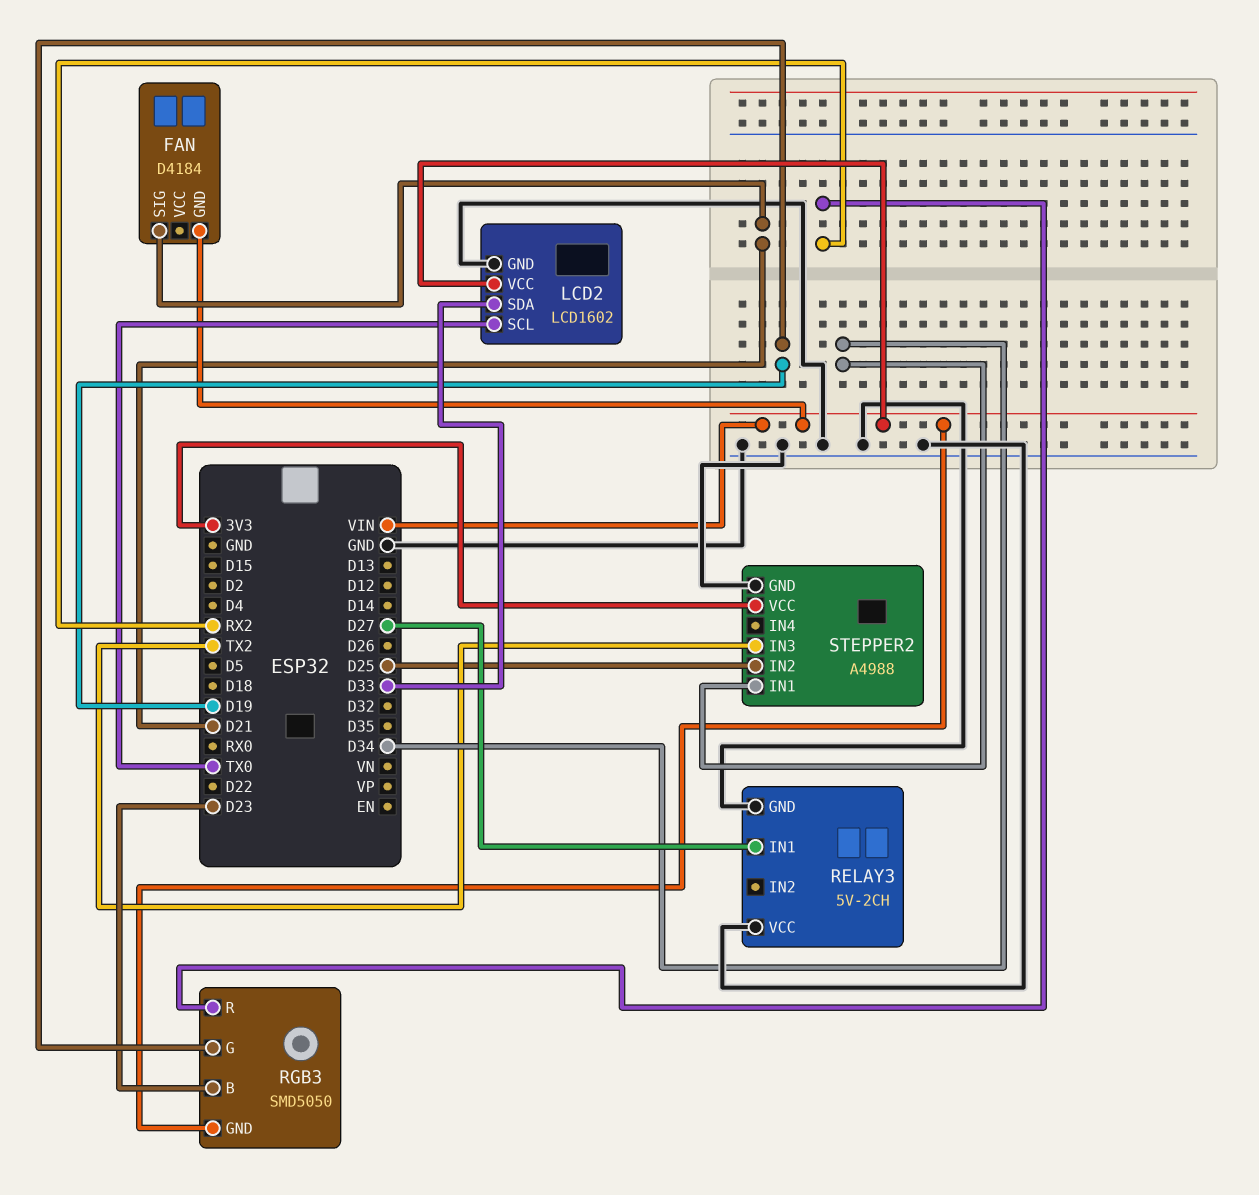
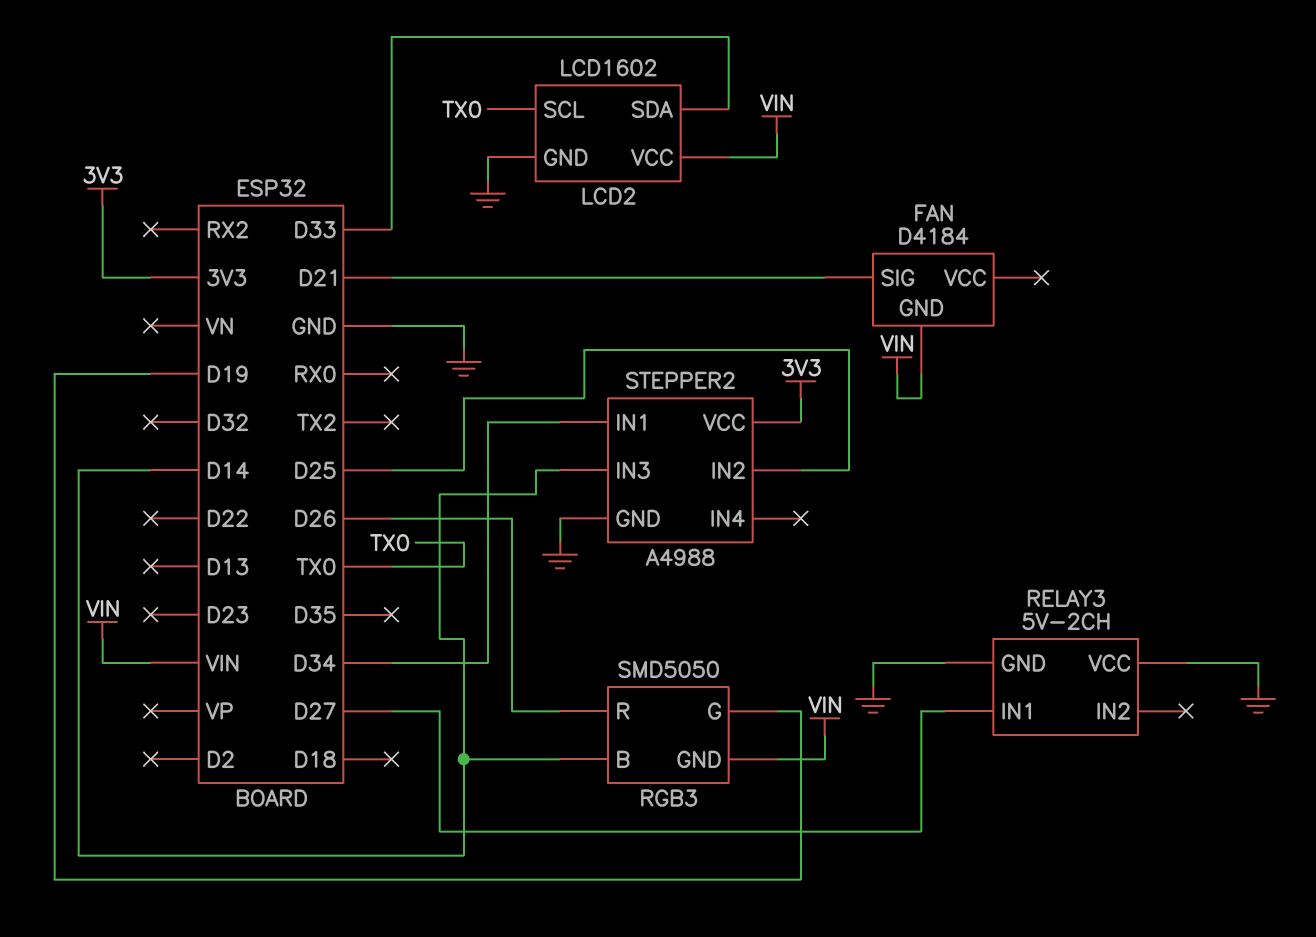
RGB3 pin B: D23 -> D14
RGB3 pin R: RX2 -> D26
STEPPER2 pin IN3: TX2 -> D14

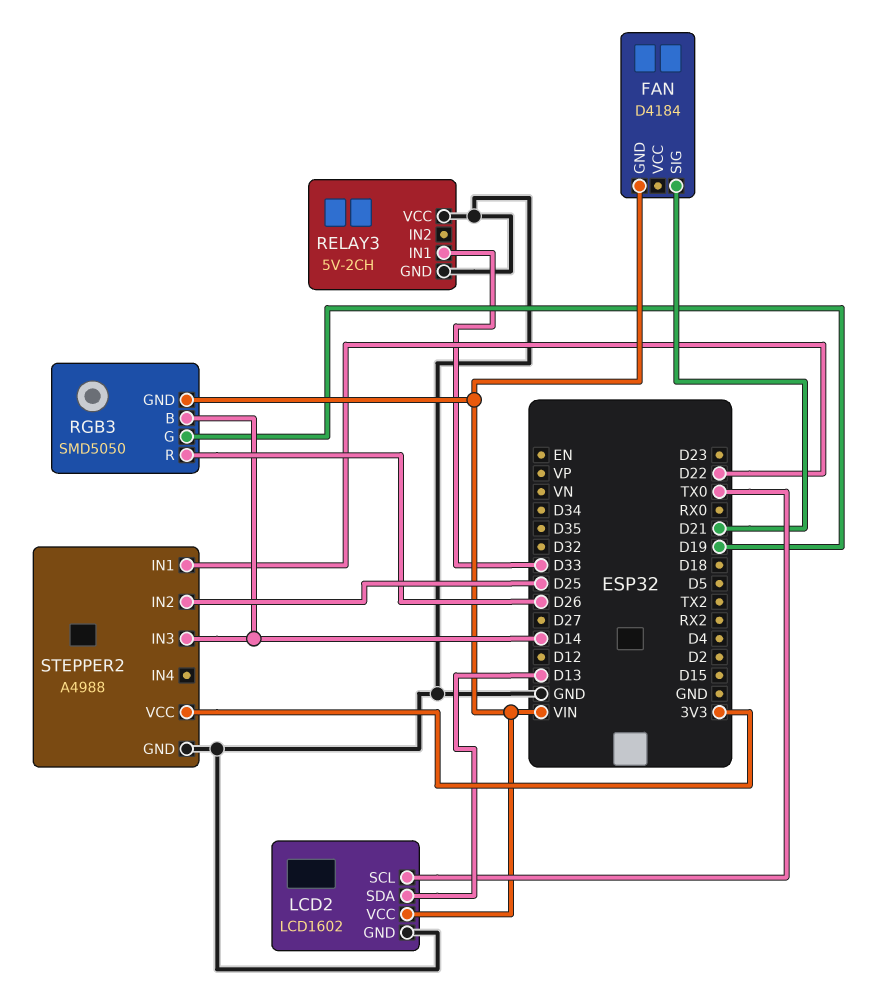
LCD2 pin SDA: D33 -> D13
RELAY3 pin IN1: D27 -> D33
STEPPER2 pin IN1: D34 -> D22

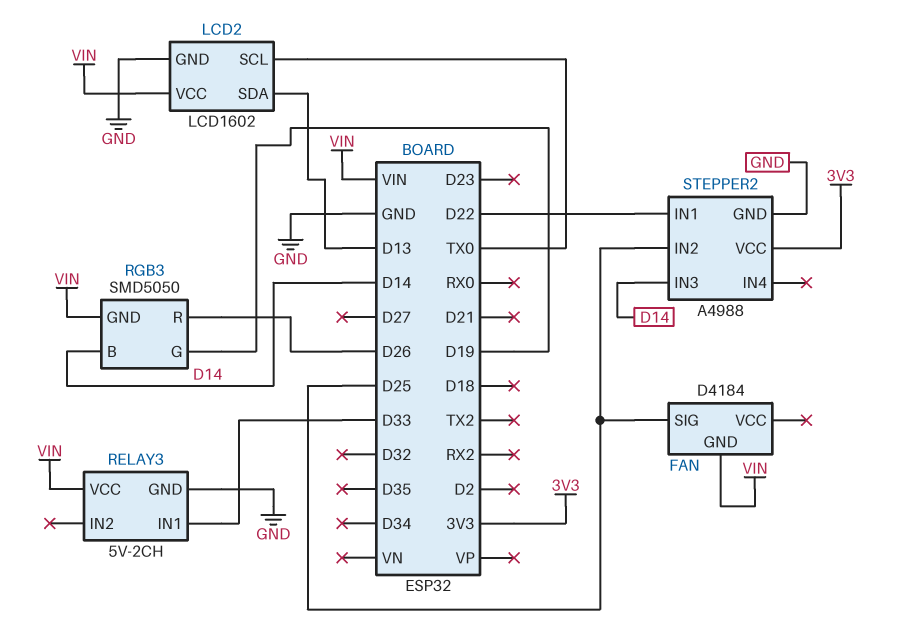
FAN pin SIG: D21 -> D25
RELAY3 pin VCC: GND -> VIN

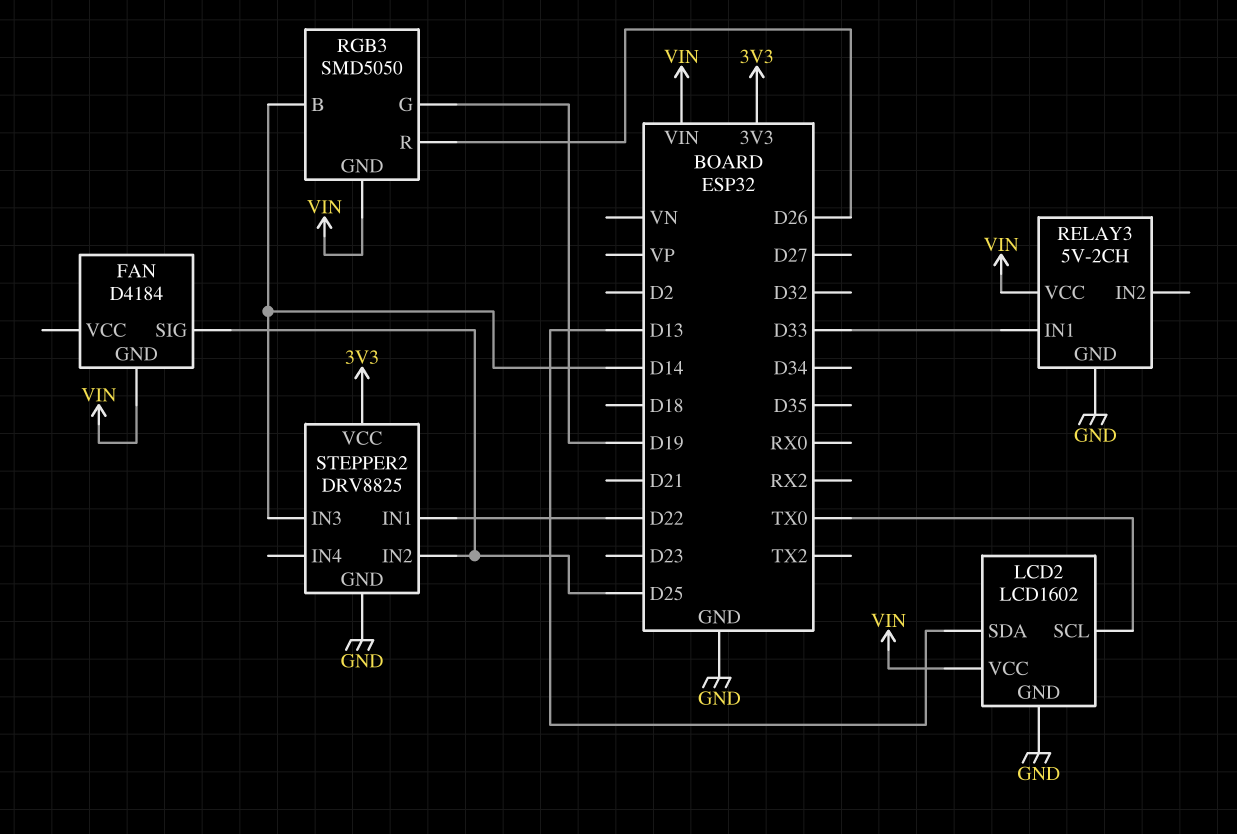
STEPPER2: A4988 -> DRV8825

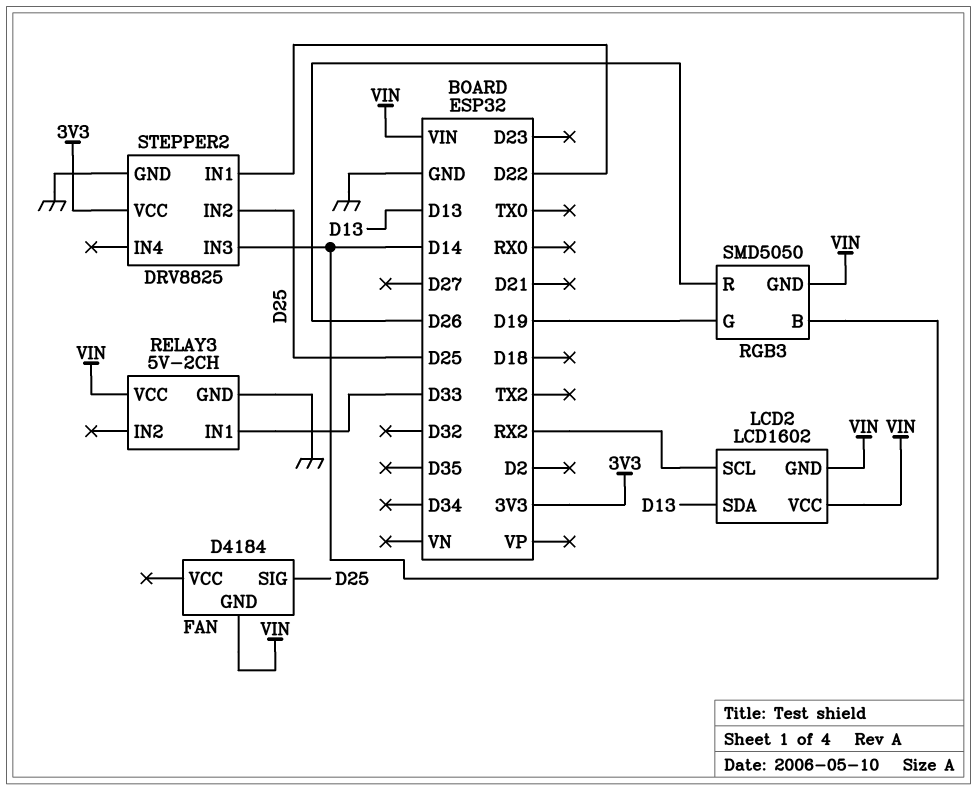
LCD2 pin GND: GND -> VIN
LCD2 pin SCL: TX0 -> RX2

